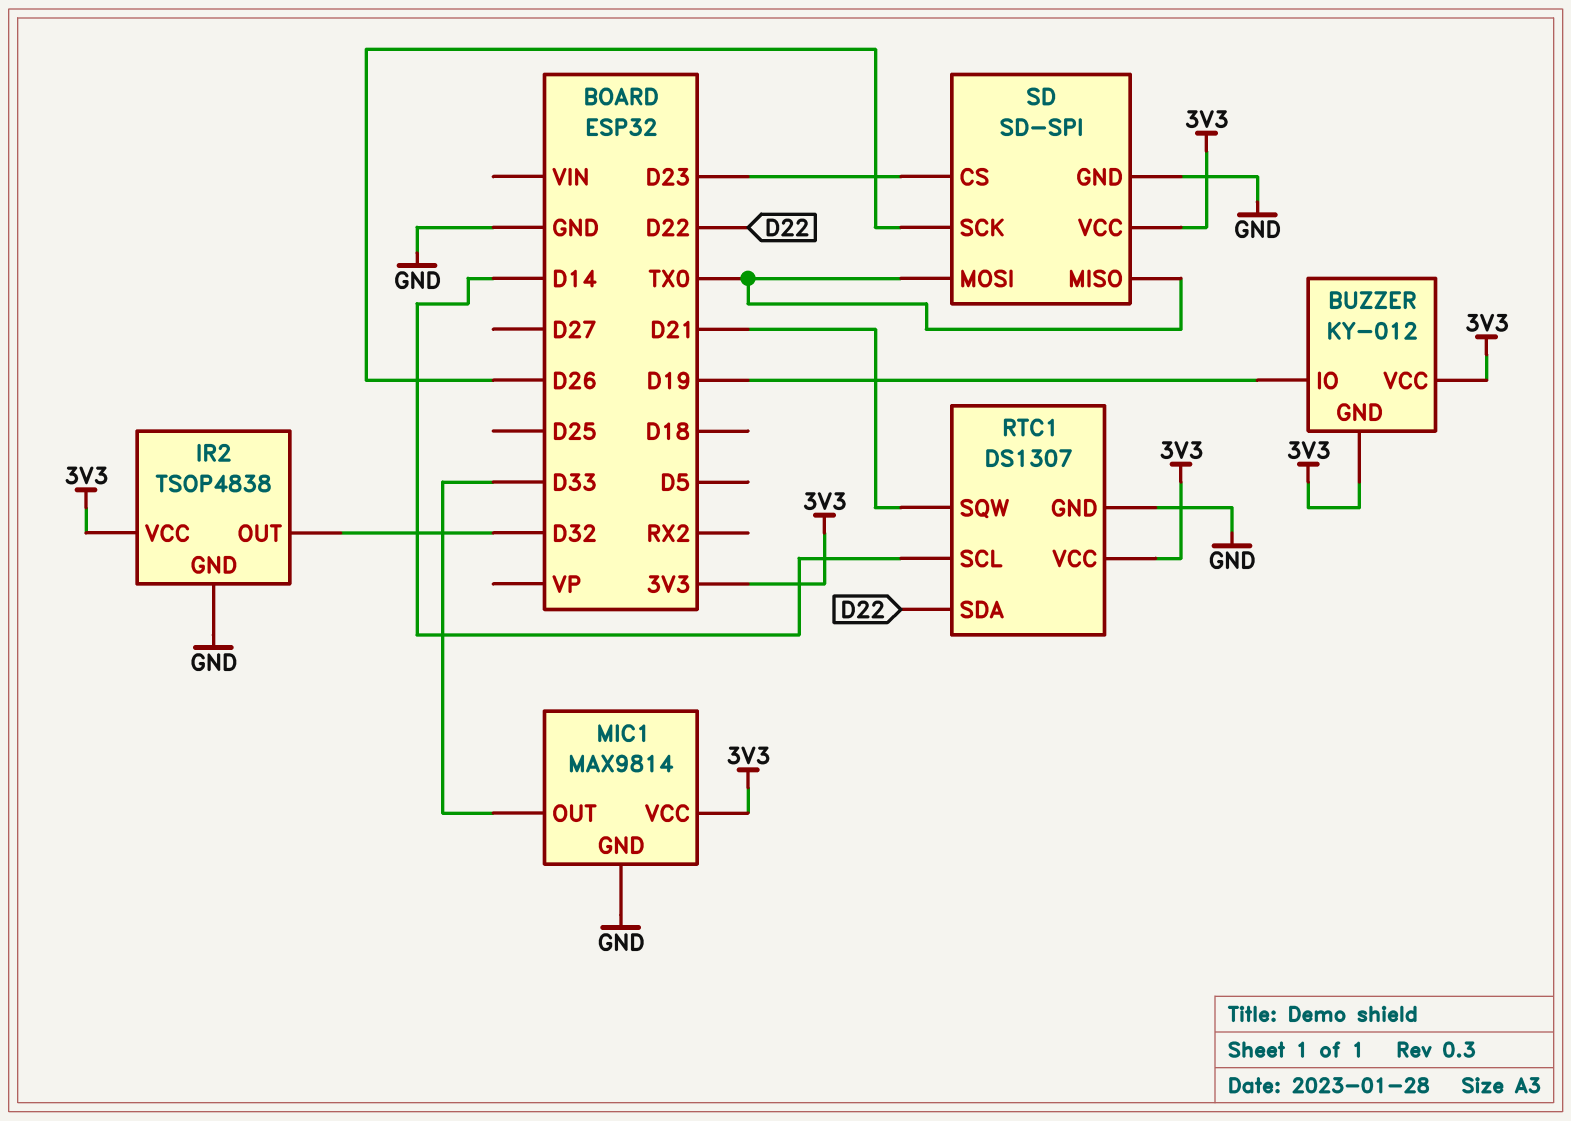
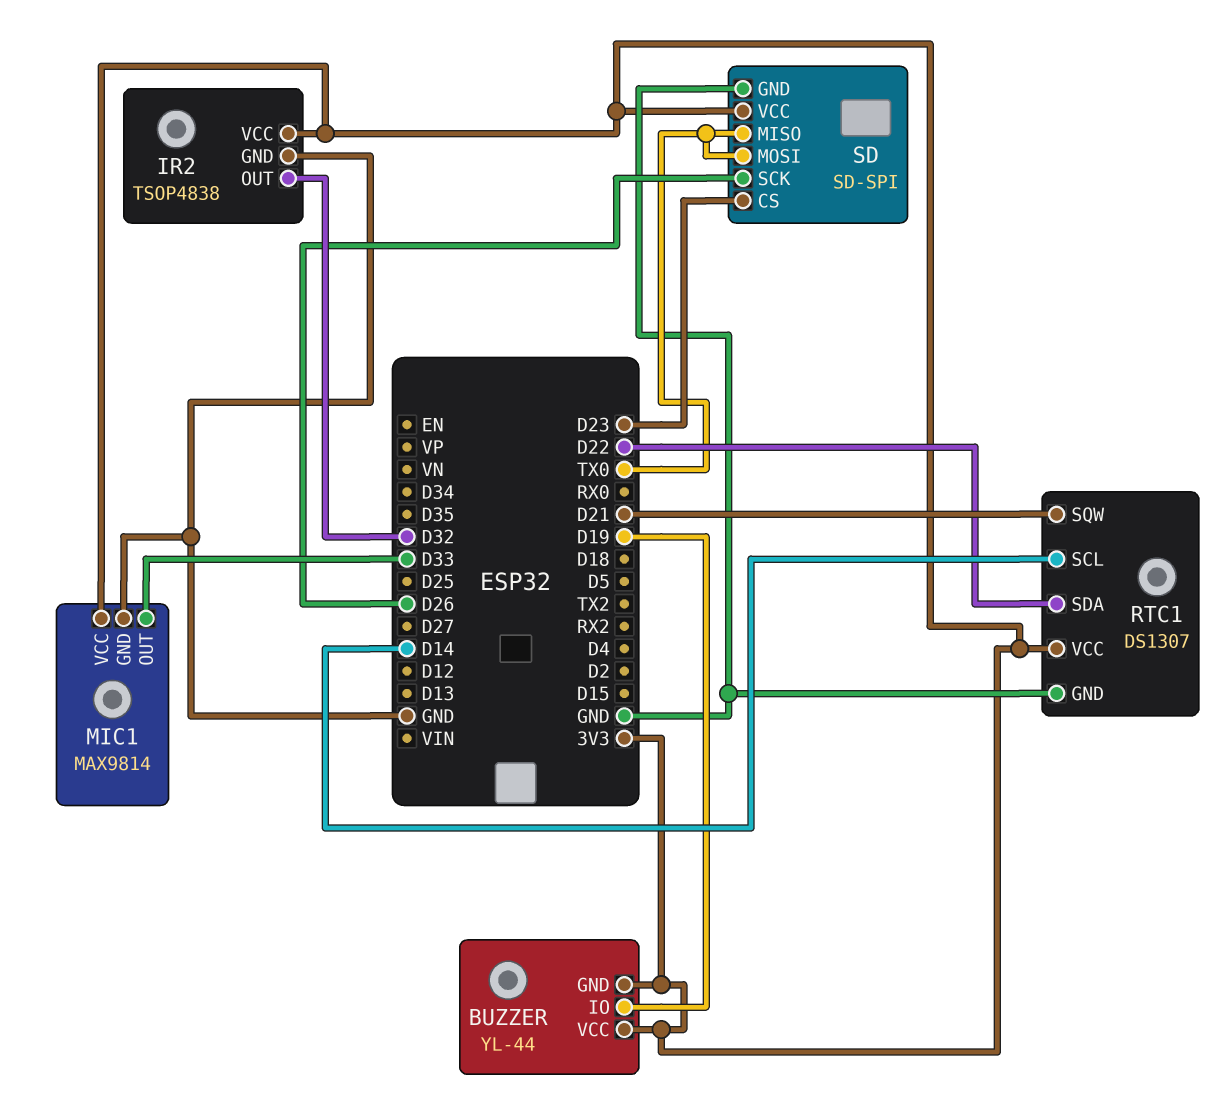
BUZZER: KY-012 -> YL-44

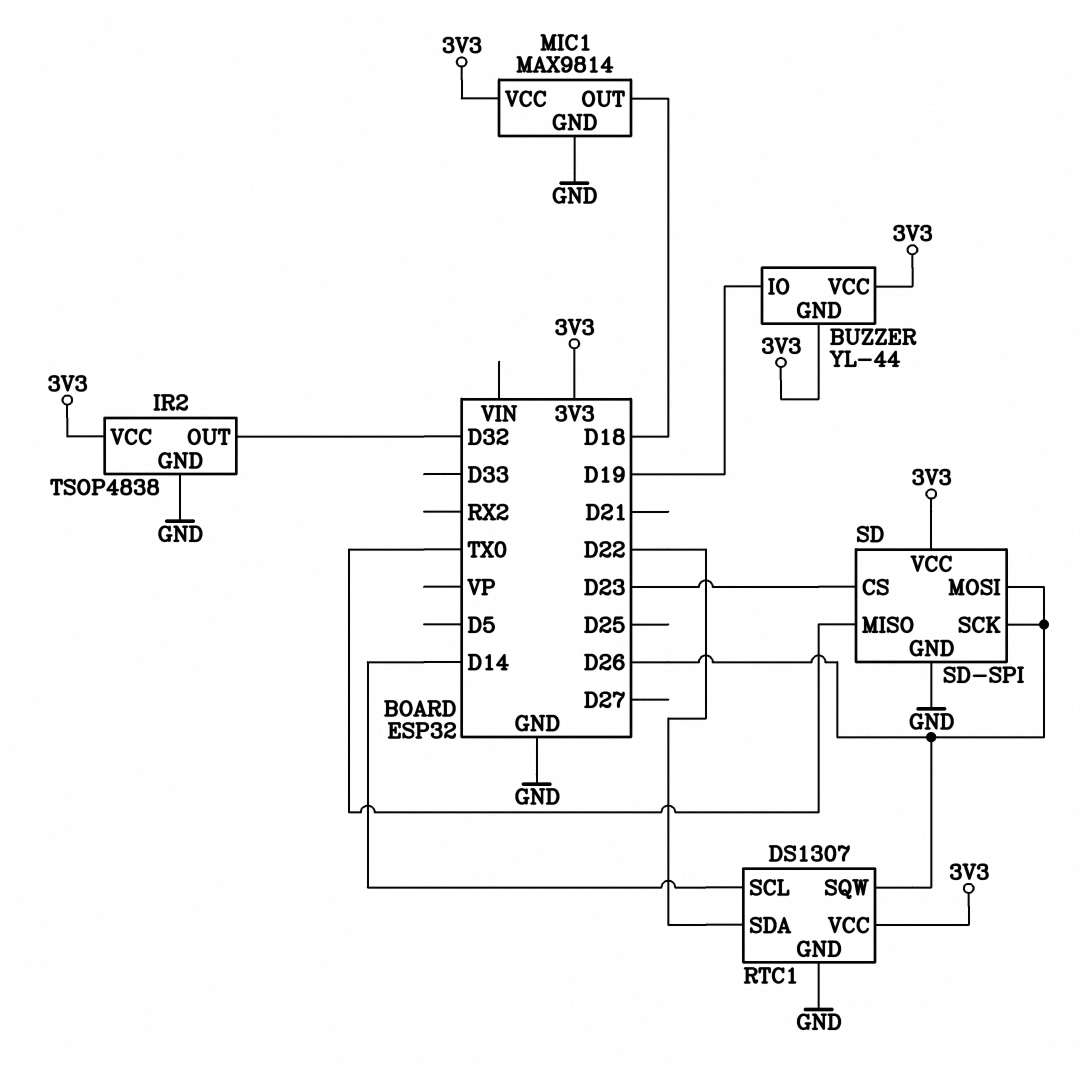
MIC1 pin OUT: D33 -> D18
RTC1 pin SQW: D21 -> D26
SD pin MOSI: TX0 -> D26

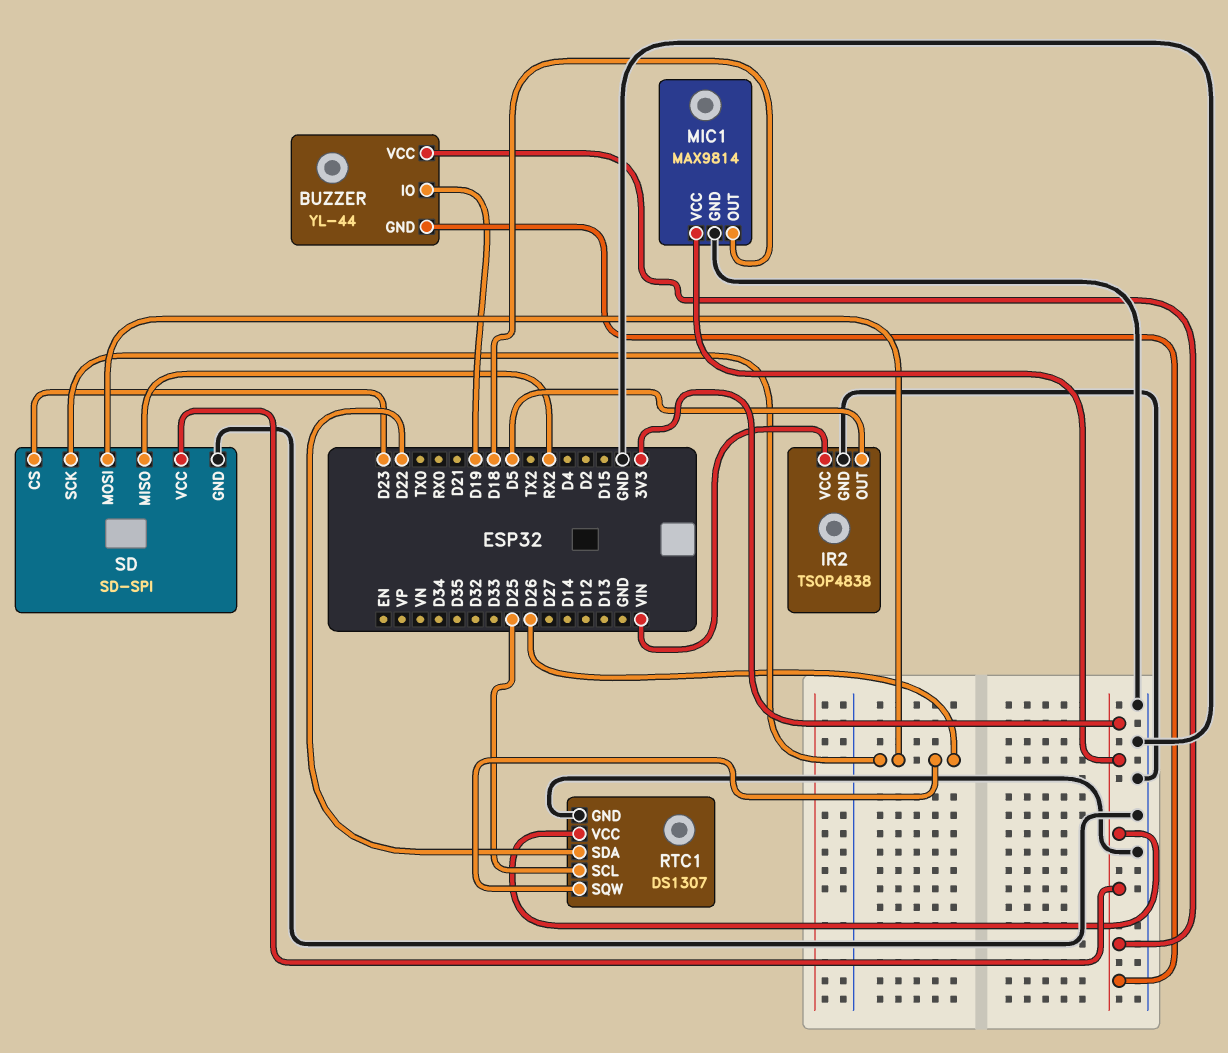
IR2 pin OUT: D32 -> D5
IR2 pin VCC: 3V3 -> VIN
RTC1 pin SCL: D14 -> D25
SD pin MISO: TX0 -> RX2

